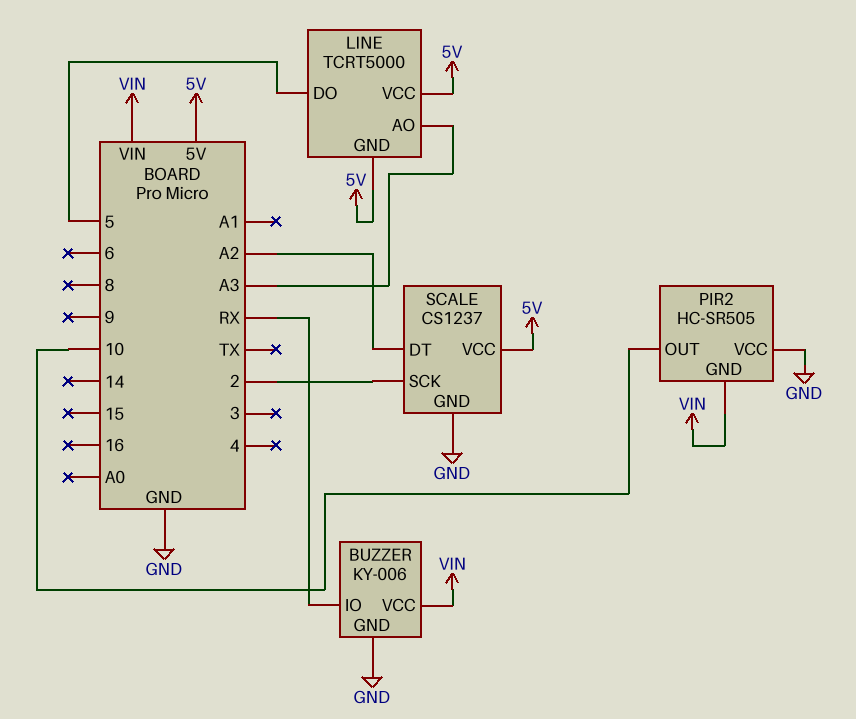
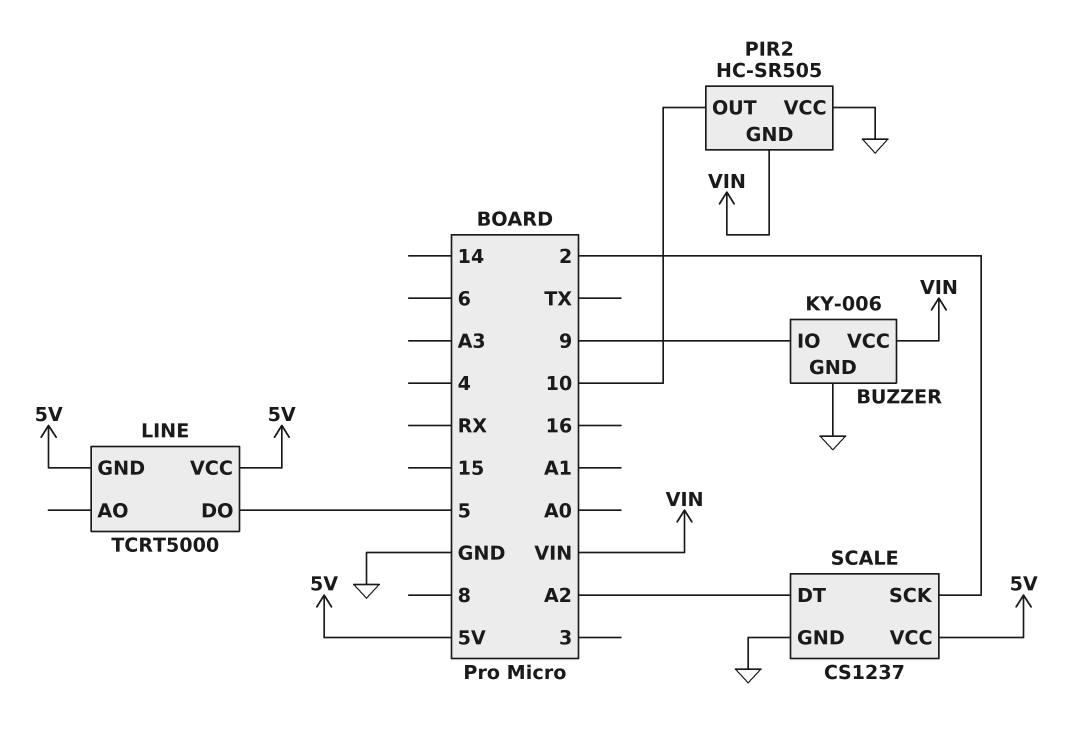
BUZZER pin IO: RX -> 9
LINE pin AO: A3 -> none

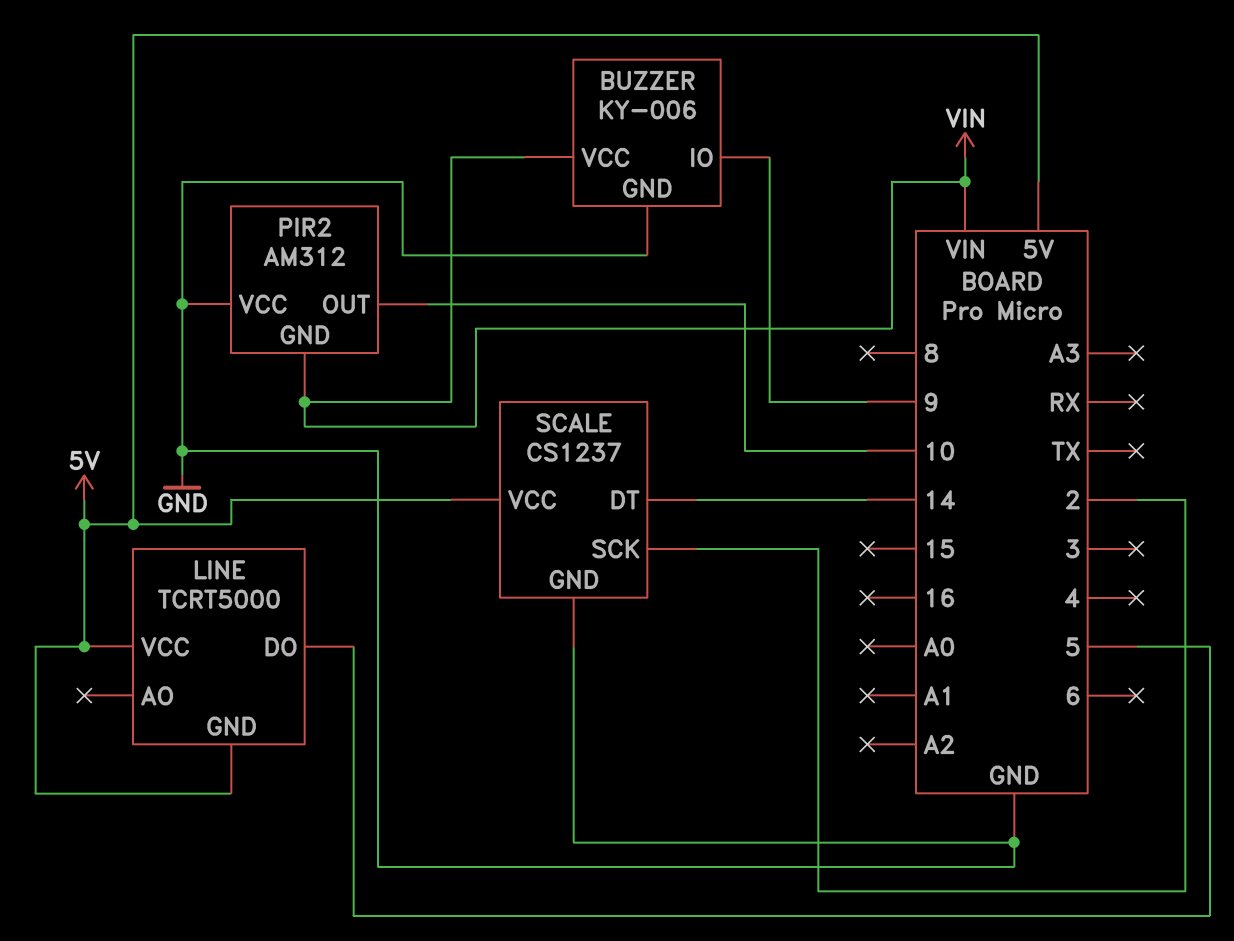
PIR2: HC-SR505 -> AM312
SCALE pin DT: A2 -> 14

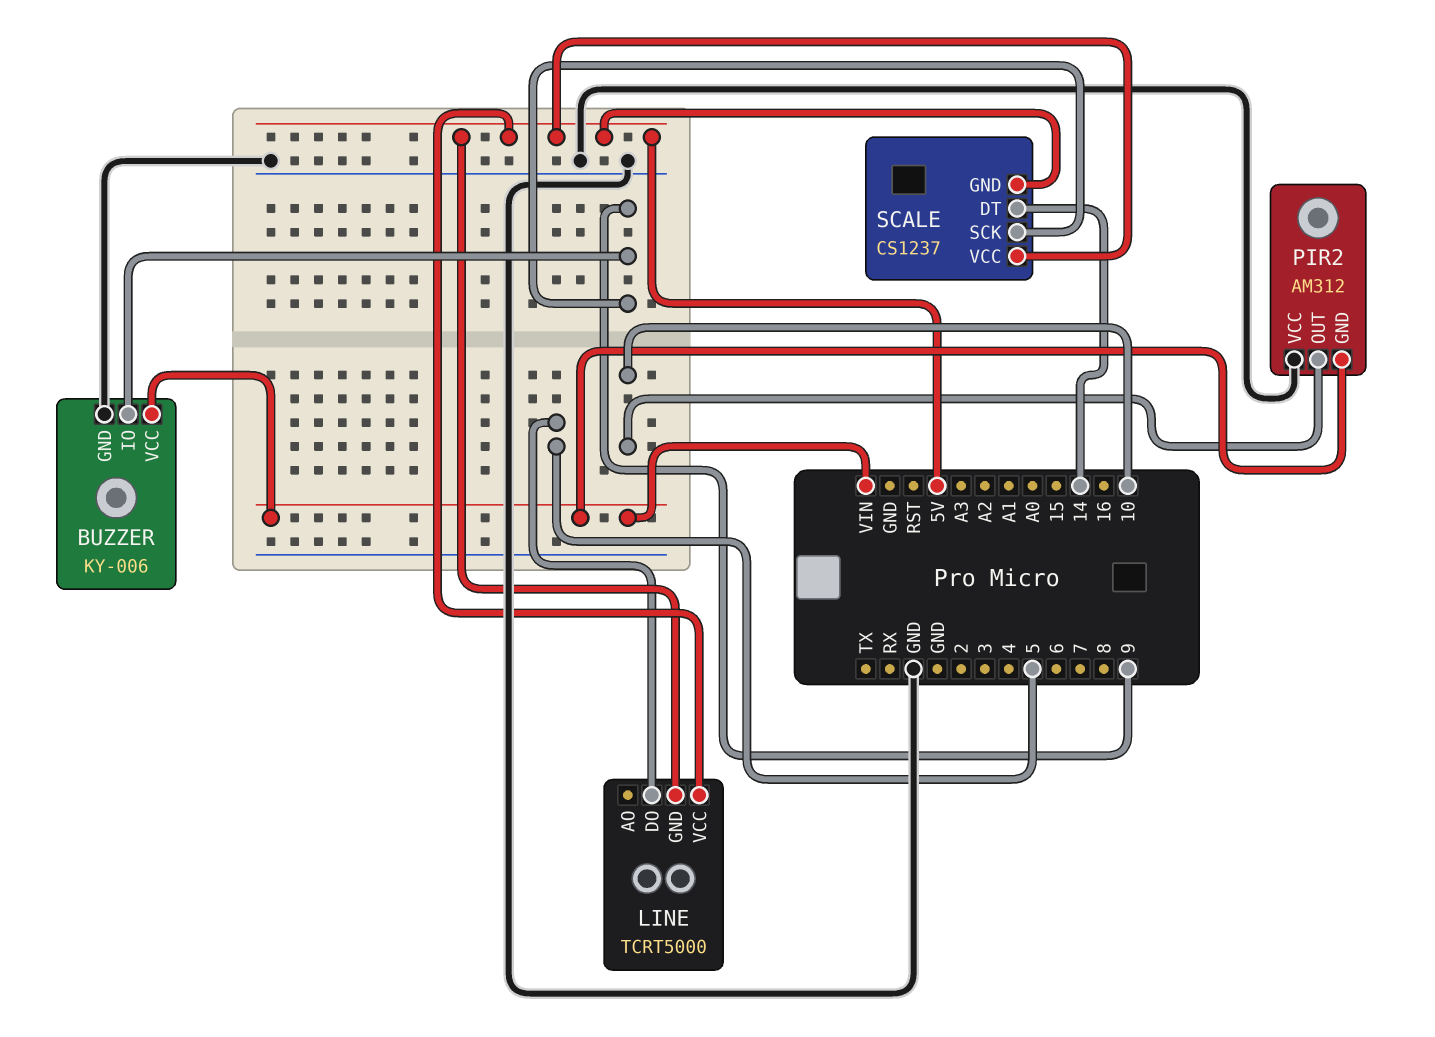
SCALE pin GND: GND -> 5V
SCALE pin SCK: 2 -> 9

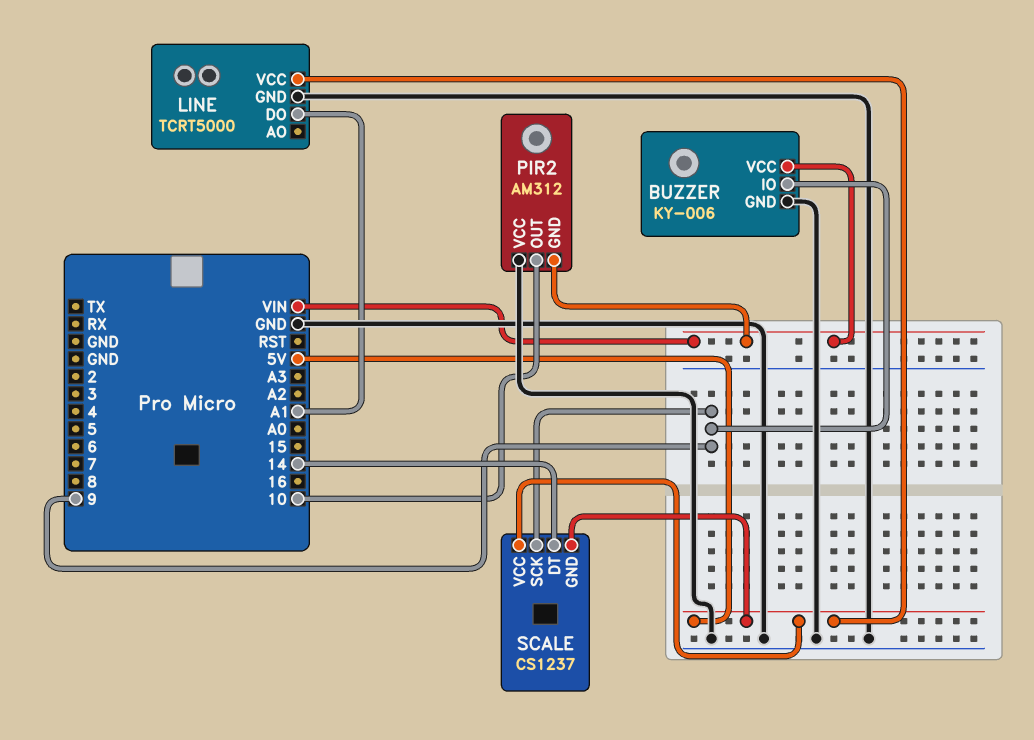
LINE pin DO: 5 -> A1
LINE pin GND: 5V -> GND

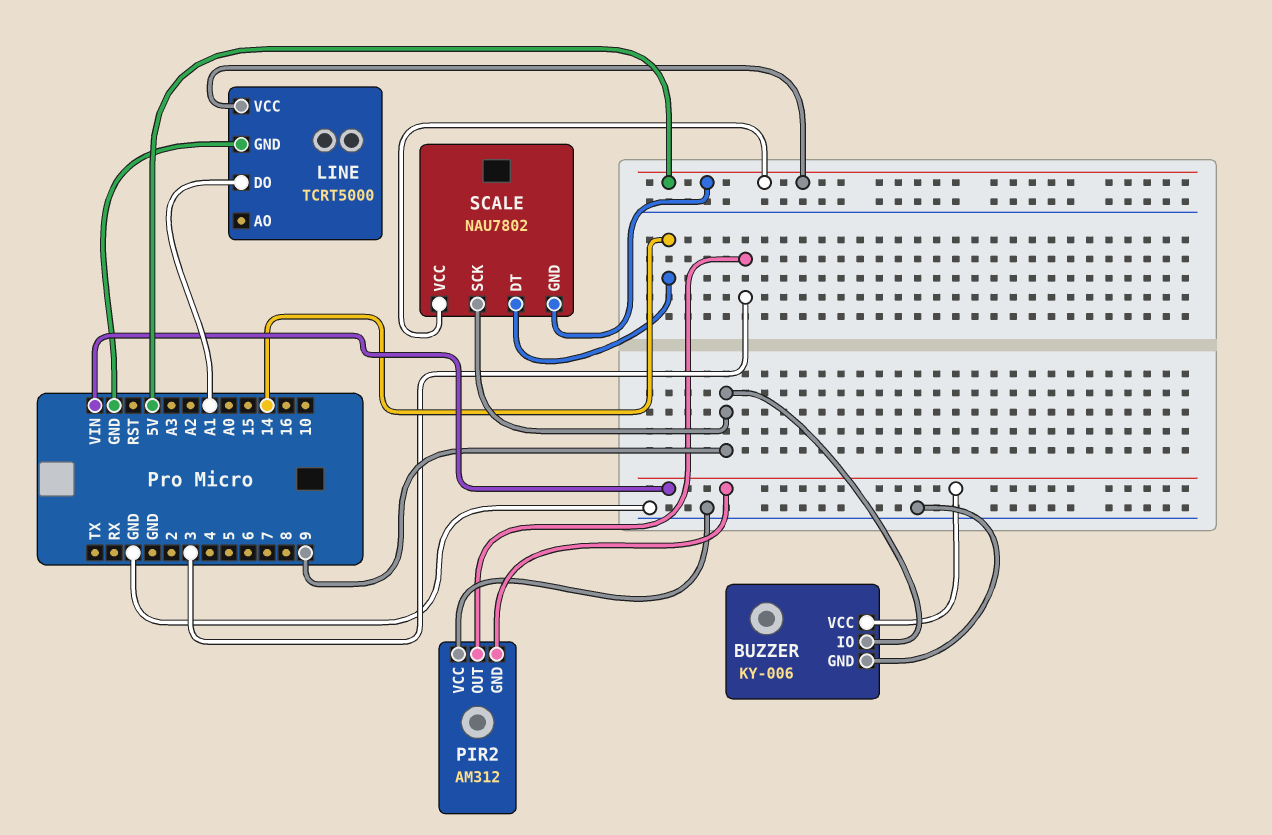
PIR2 pin OUT: 10 -> 3
SCALE: CS1237 -> NAU7802

